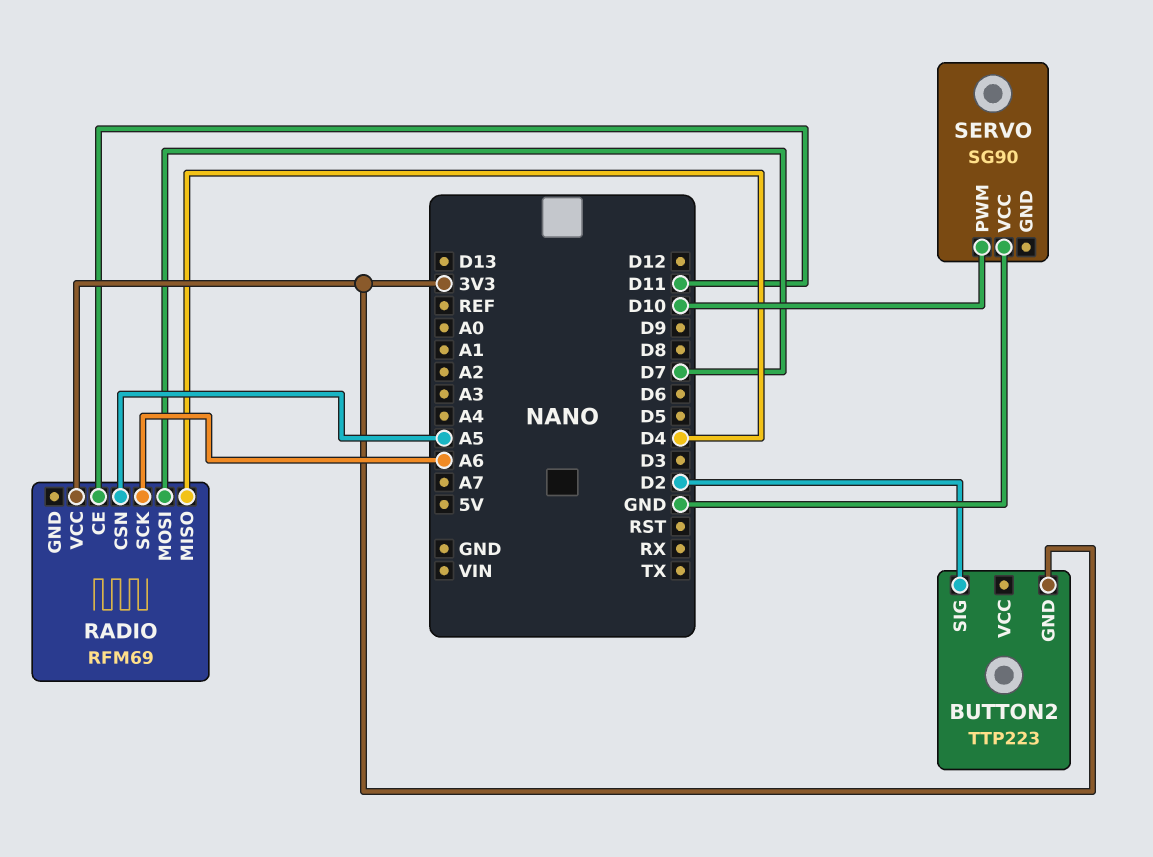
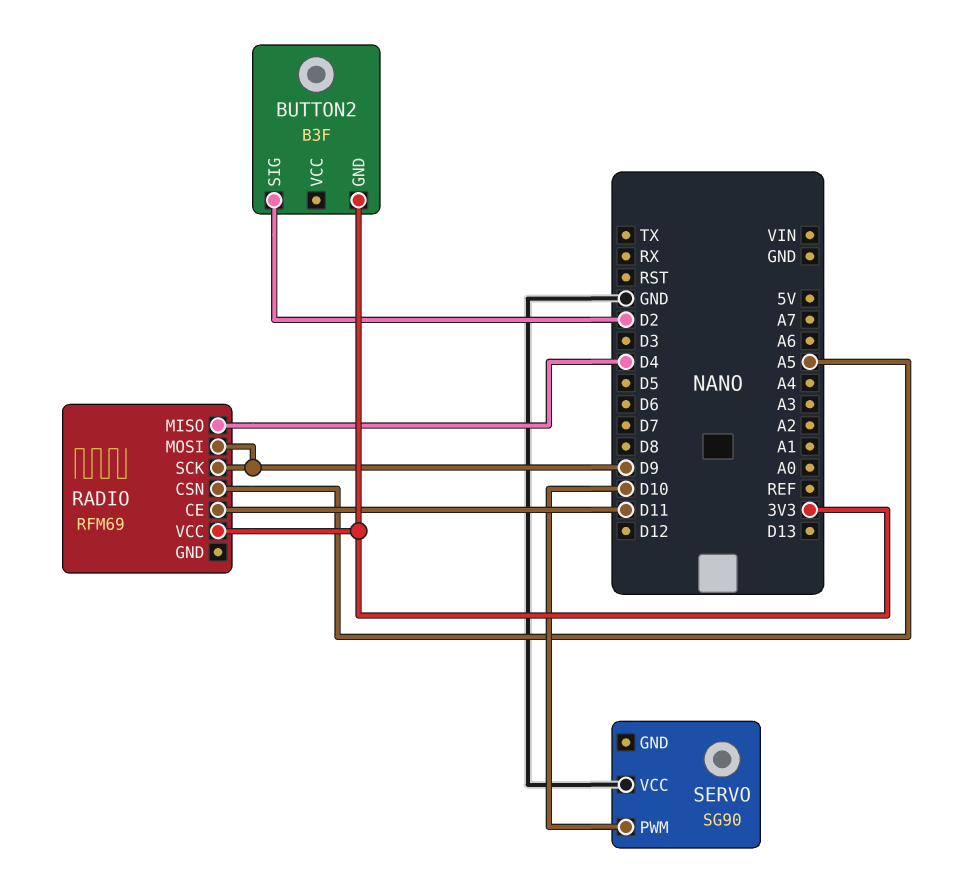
BUTTON2: TTP223 -> B3F
RADIO pin MOSI: D7 -> D9
RADIO pin SCK: A6 -> D9

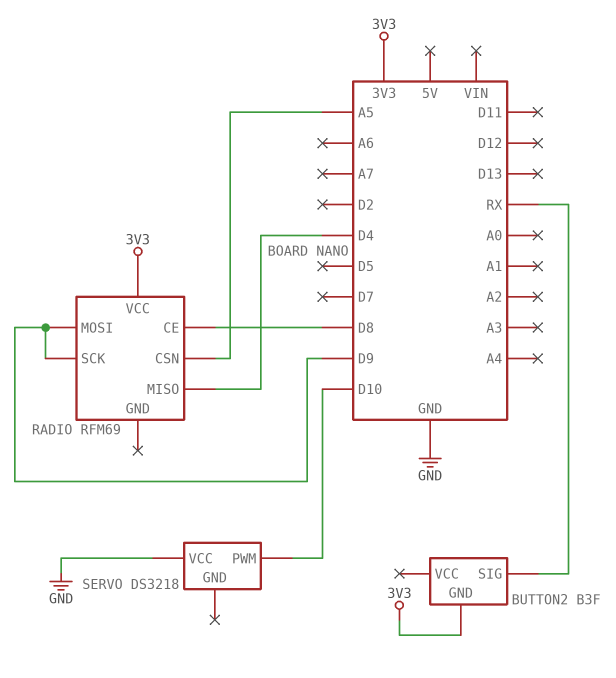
BUTTON2 pin SIG: D2 -> RX
RADIO pin CE: D11 -> D8
SERVO: SG90 -> DS3218

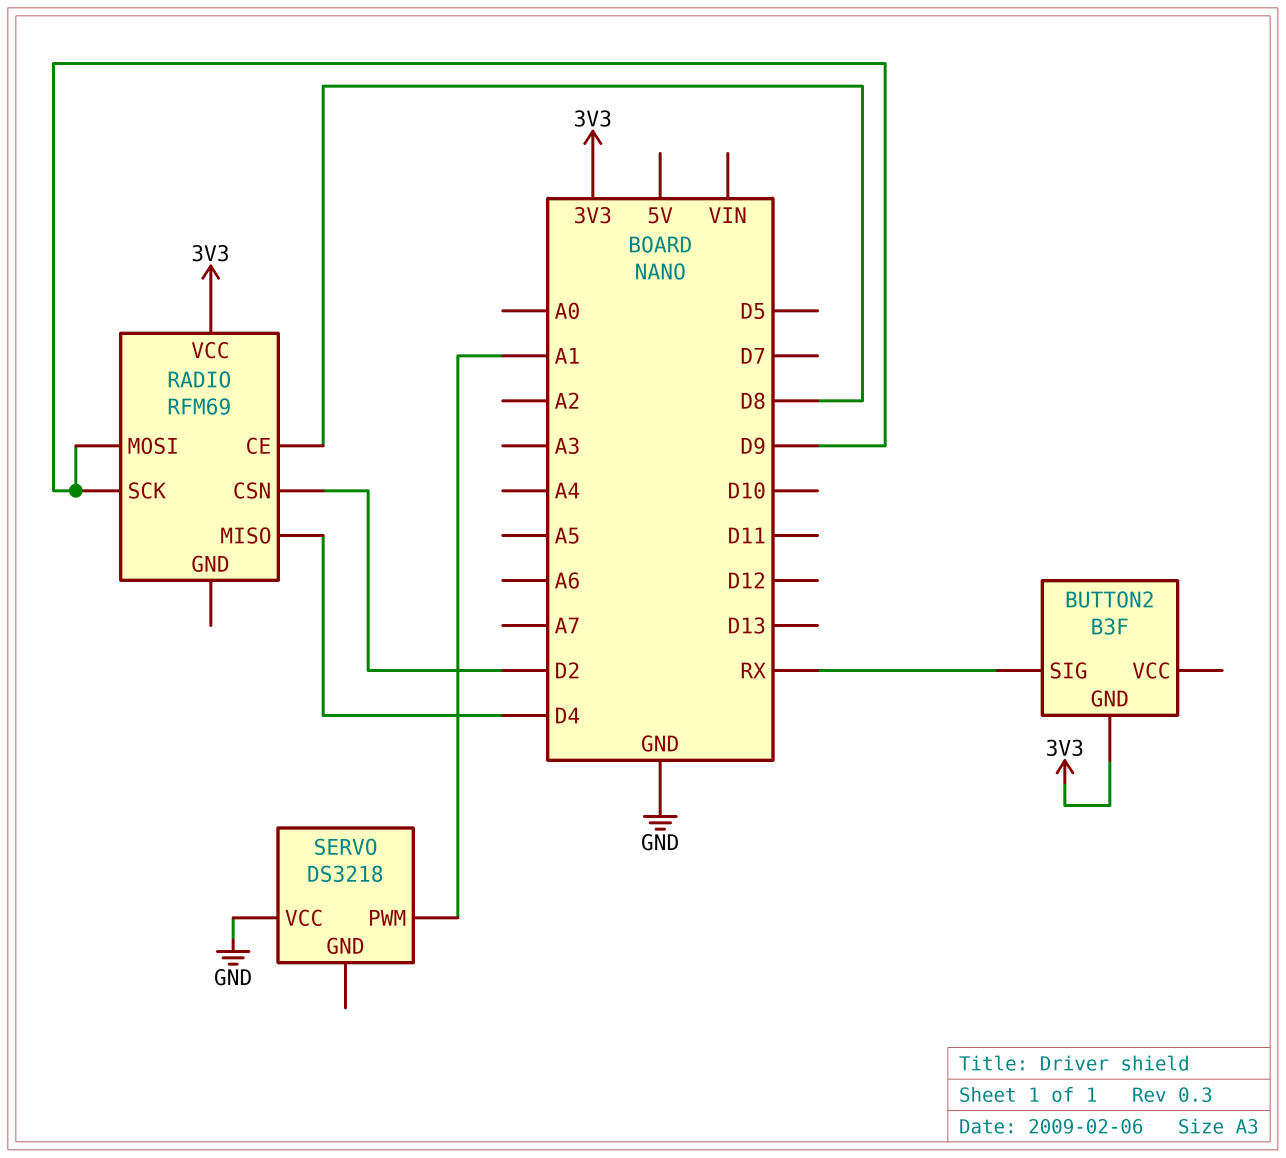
RADIO pin CSN: A5 -> D2
SERVO pin PWM: D10 -> A1

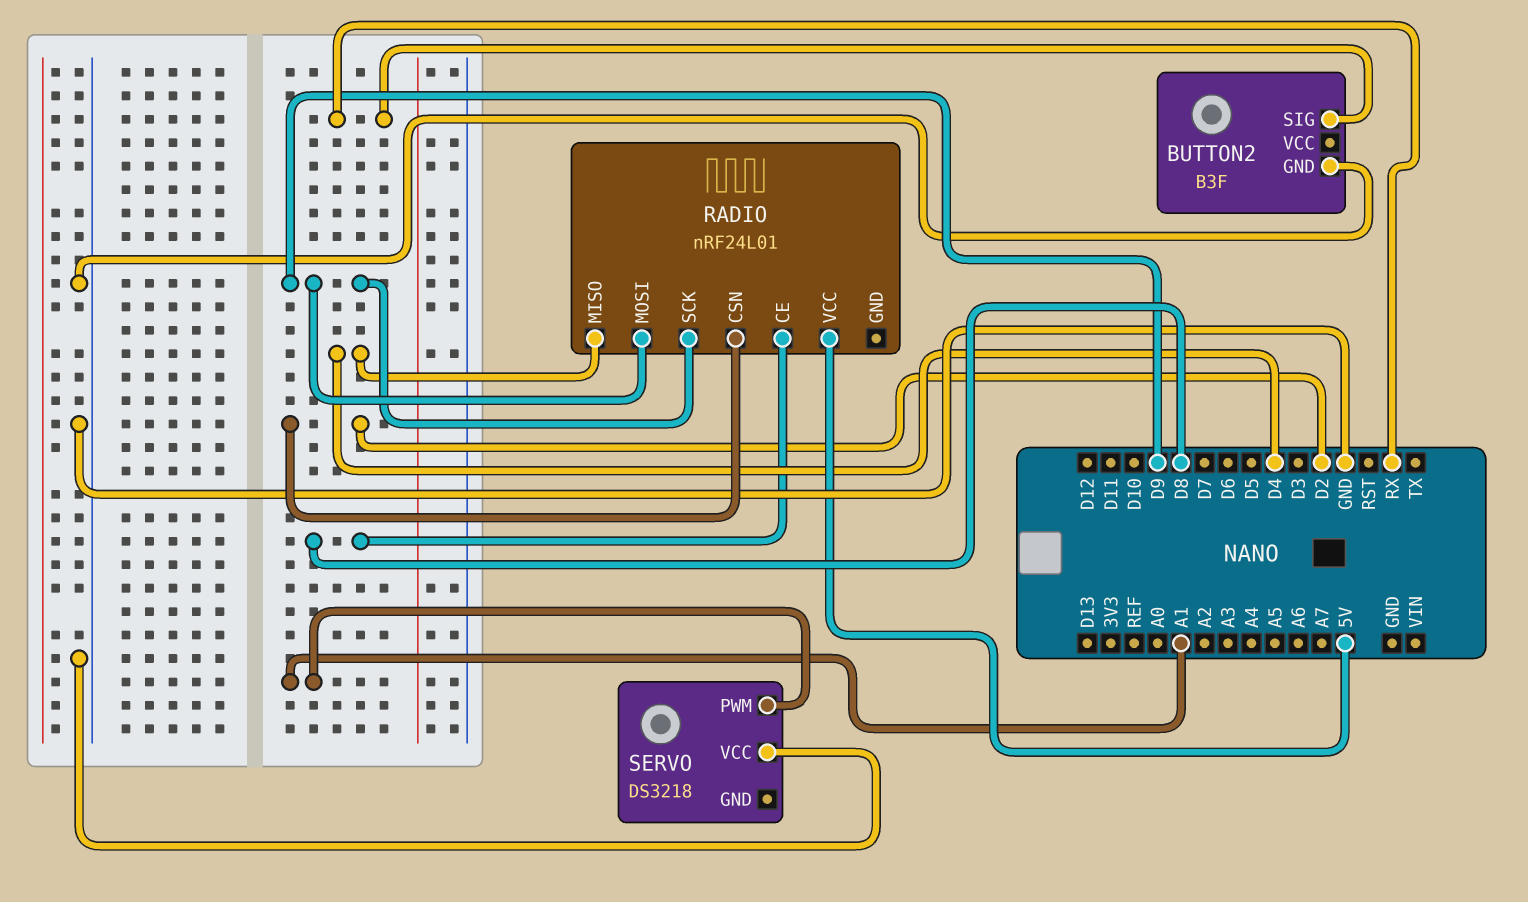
BUTTON2 pin GND: 3V3 -> GND
RADIO: RFM69 -> nRF24L01
RADIO pin VCC: 3V3 -> 5V

